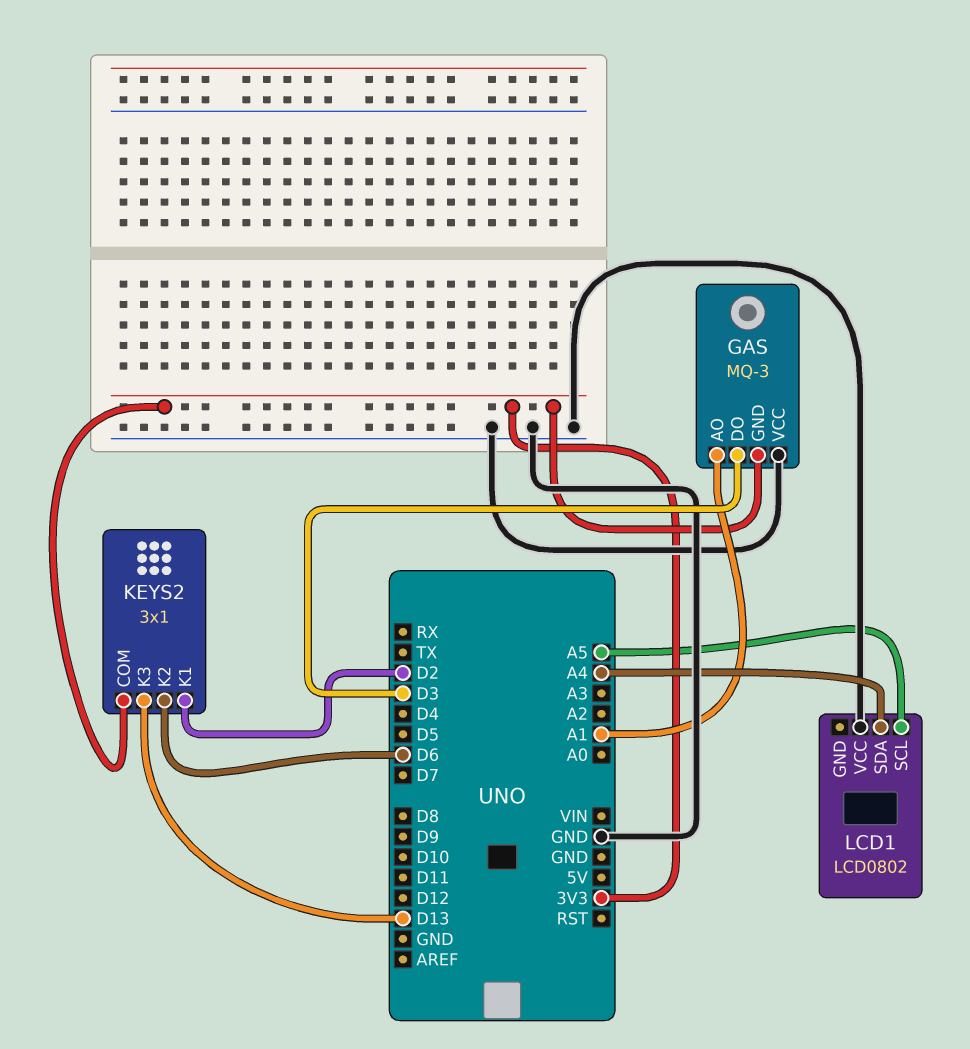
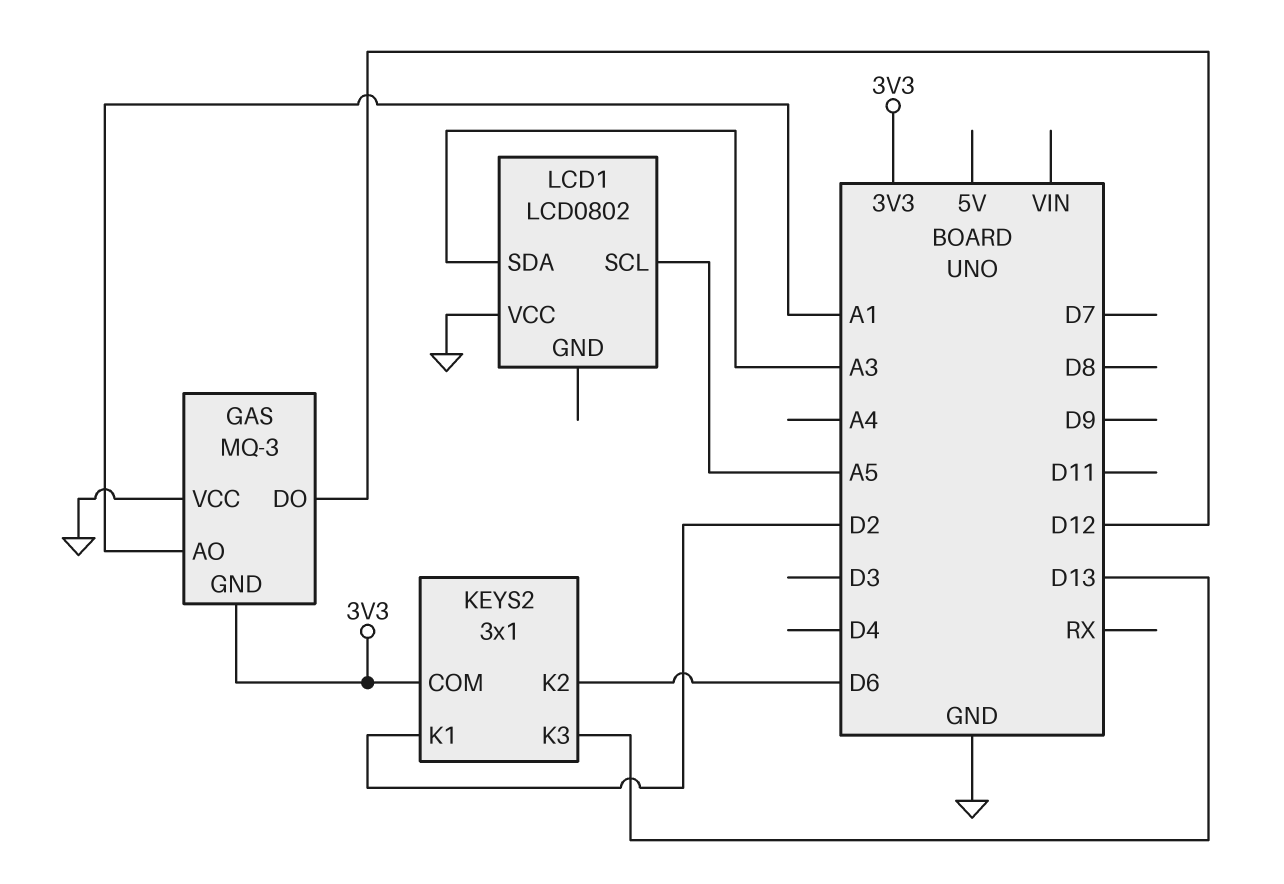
GAS pin DO: D3 -> D12
LCD1 pin SDA: A4 -> A3

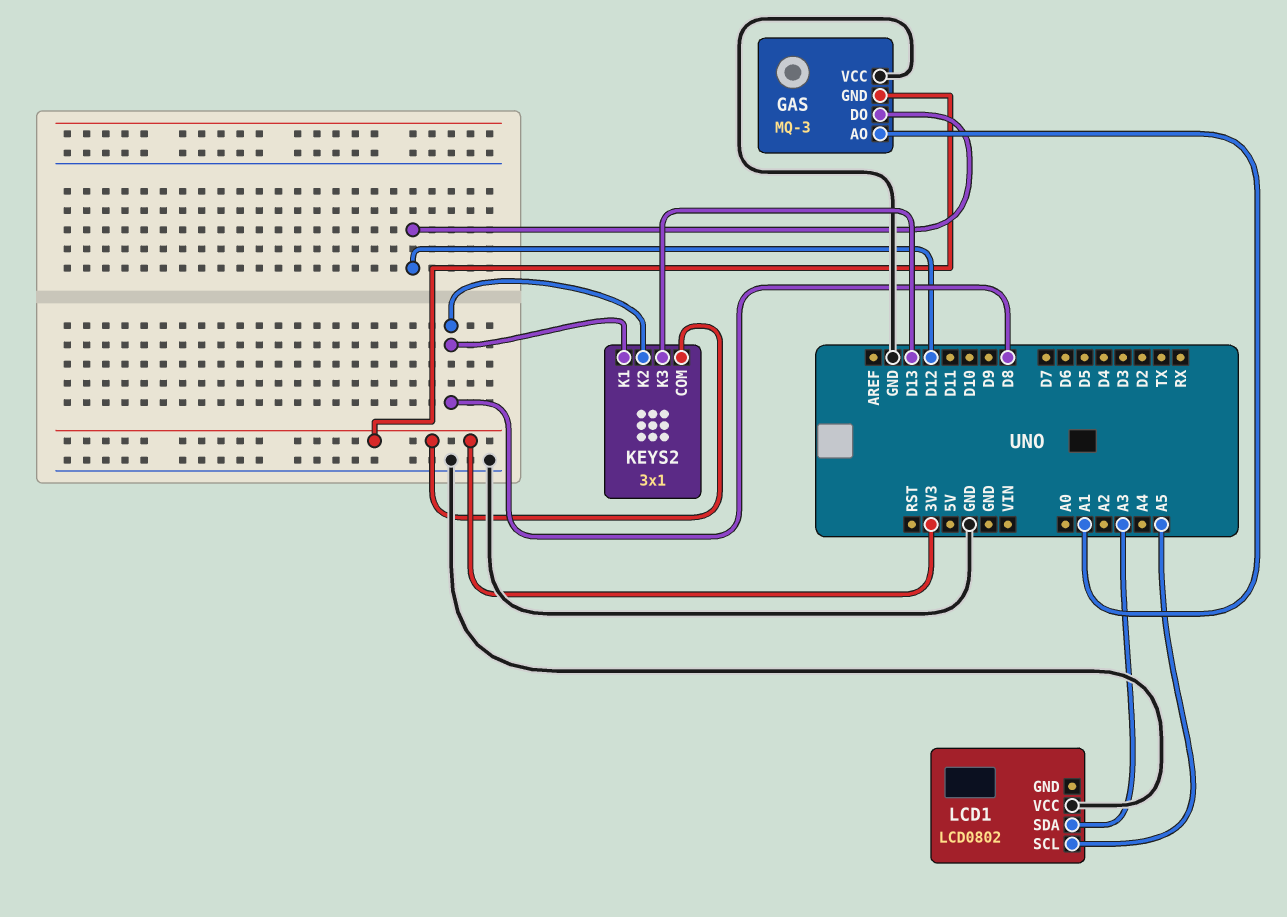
KEYS2 pin K1: D2 -> D8
KEYS2 pin K2: D6 -> D8

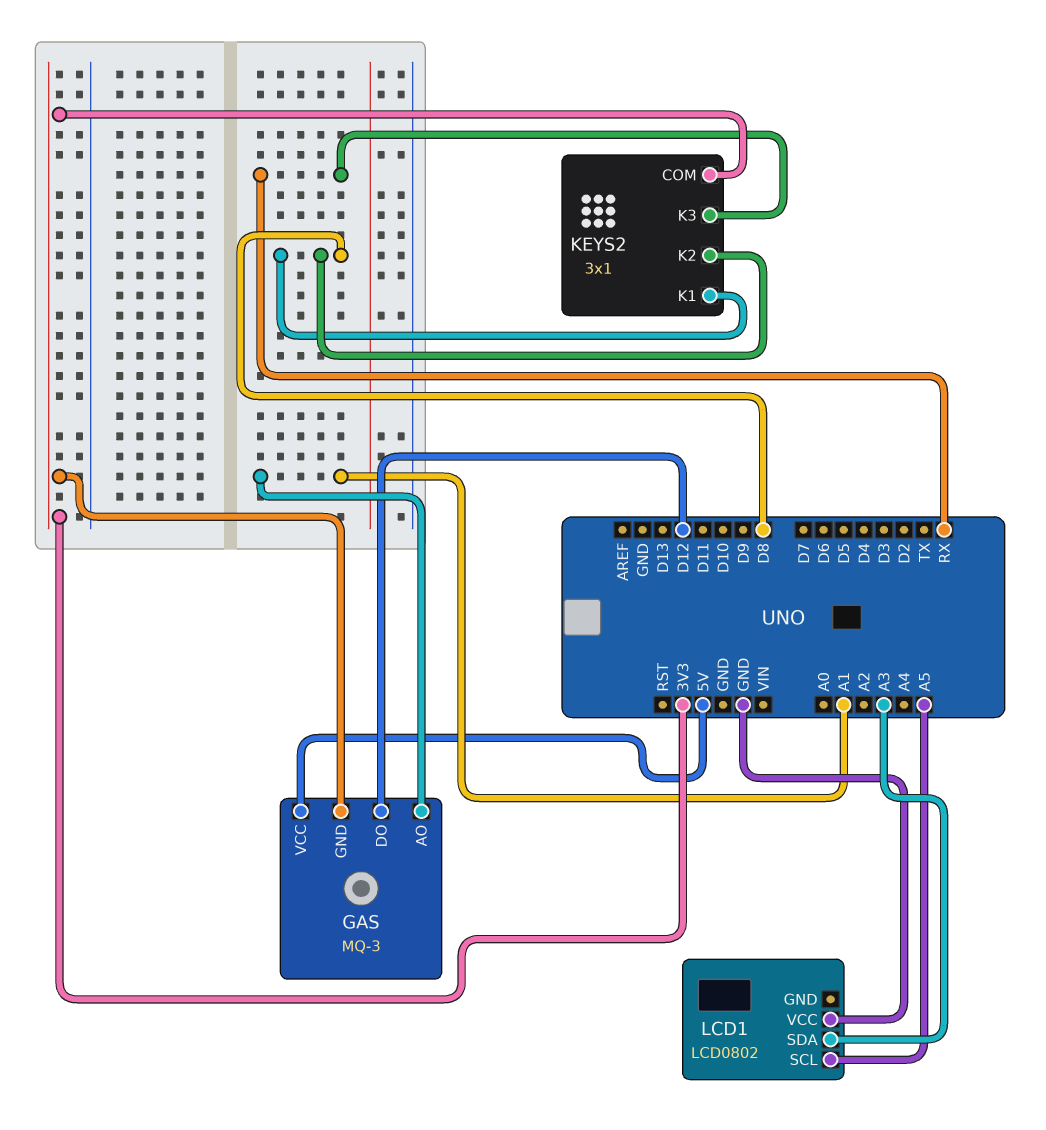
GAS pin VCC: GND -> 5V
KEYS2 pin K3: D13 -> RX

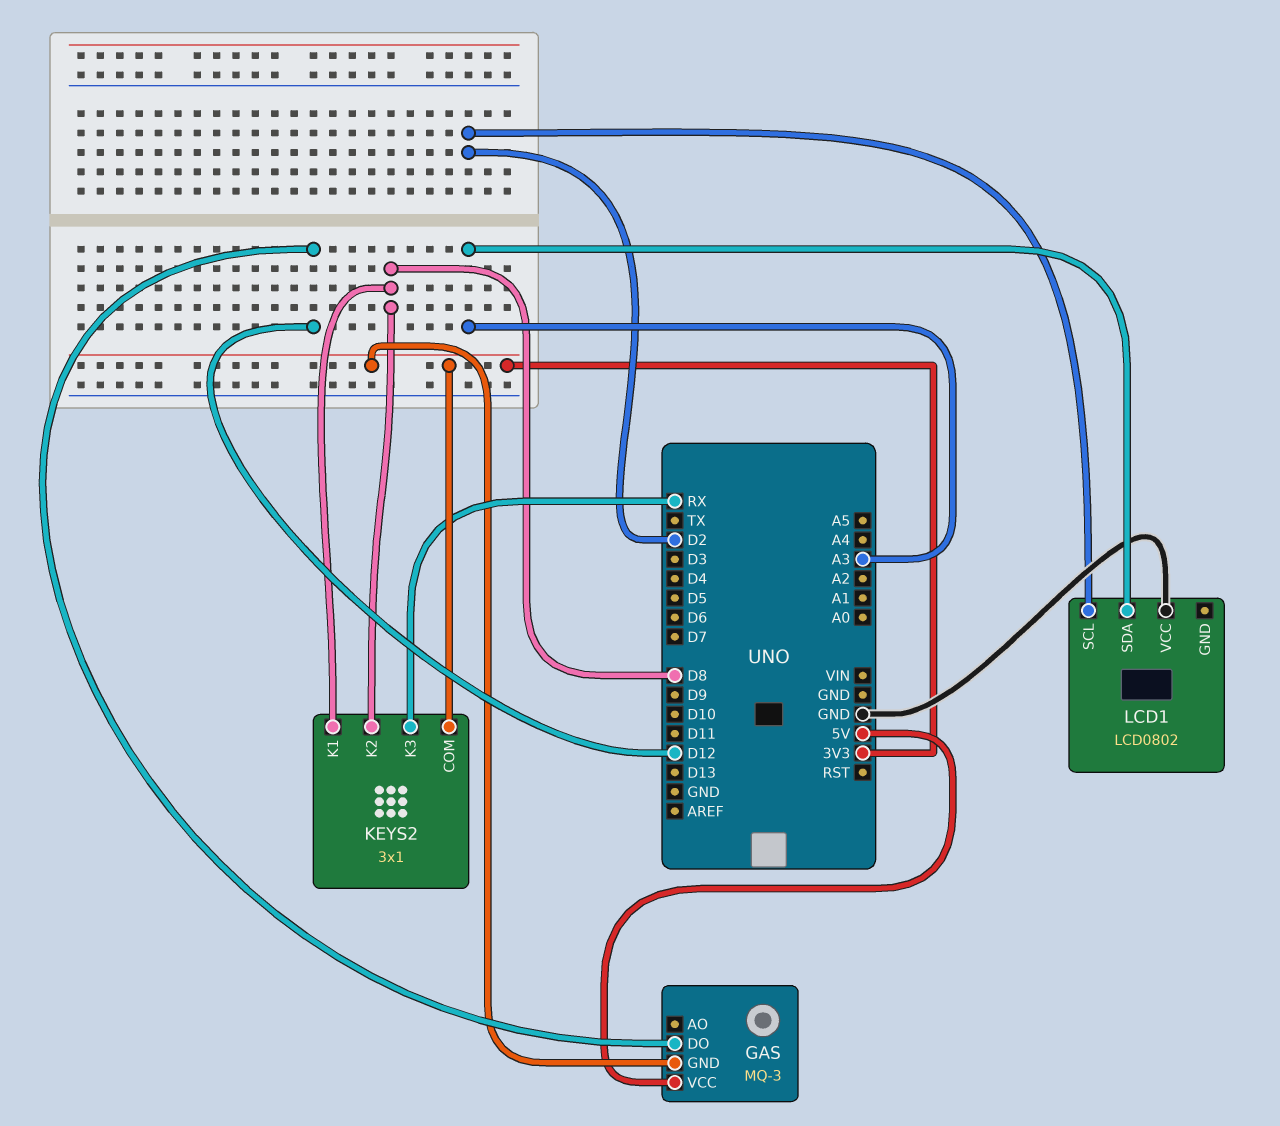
GAS pin AO: A1 -> none
LCD1 pin SCL: A5 -> D2

